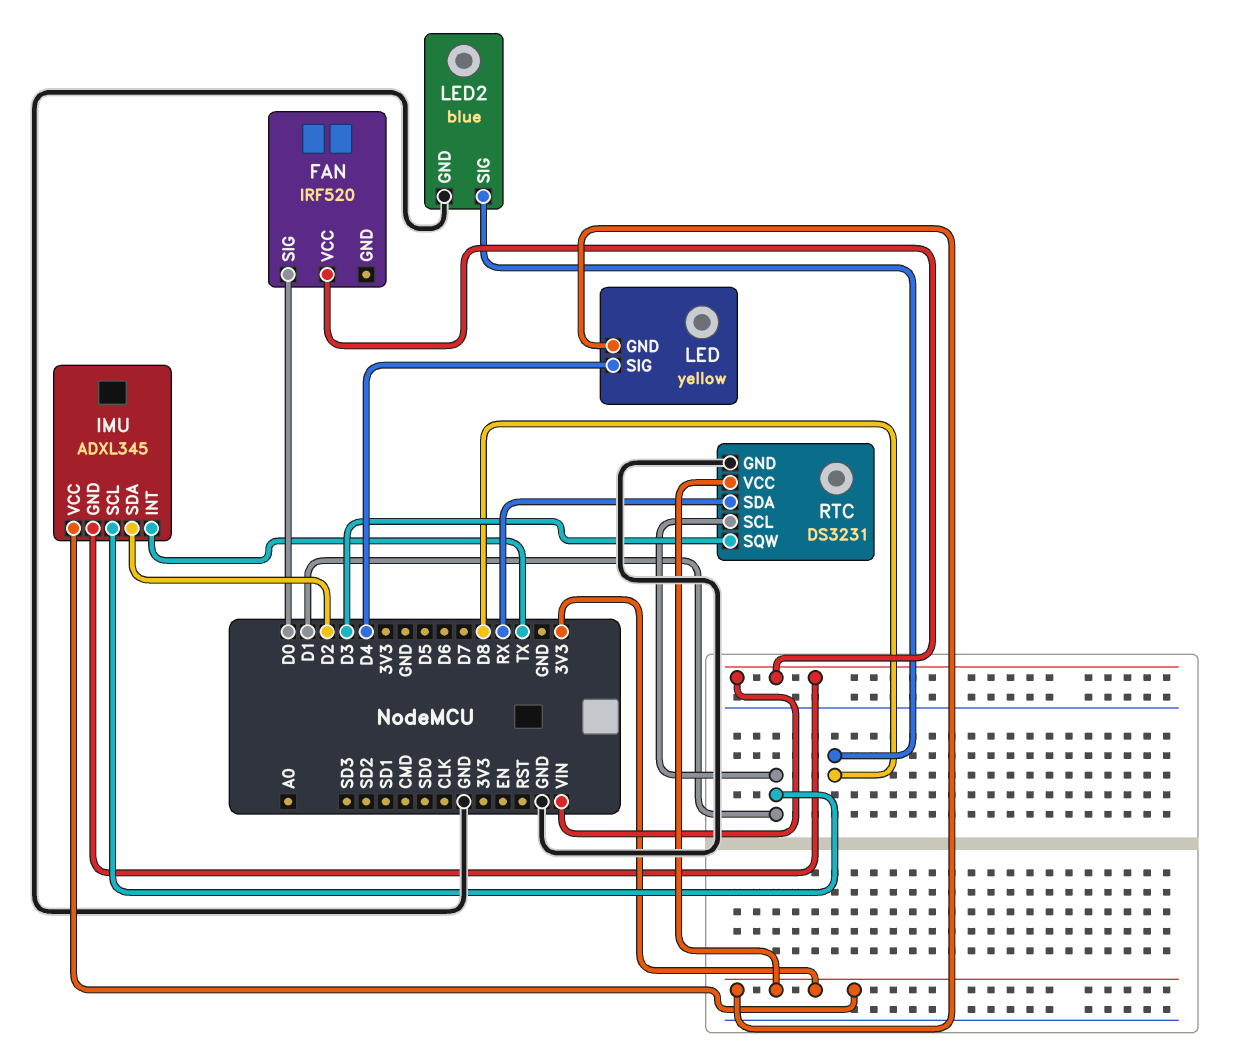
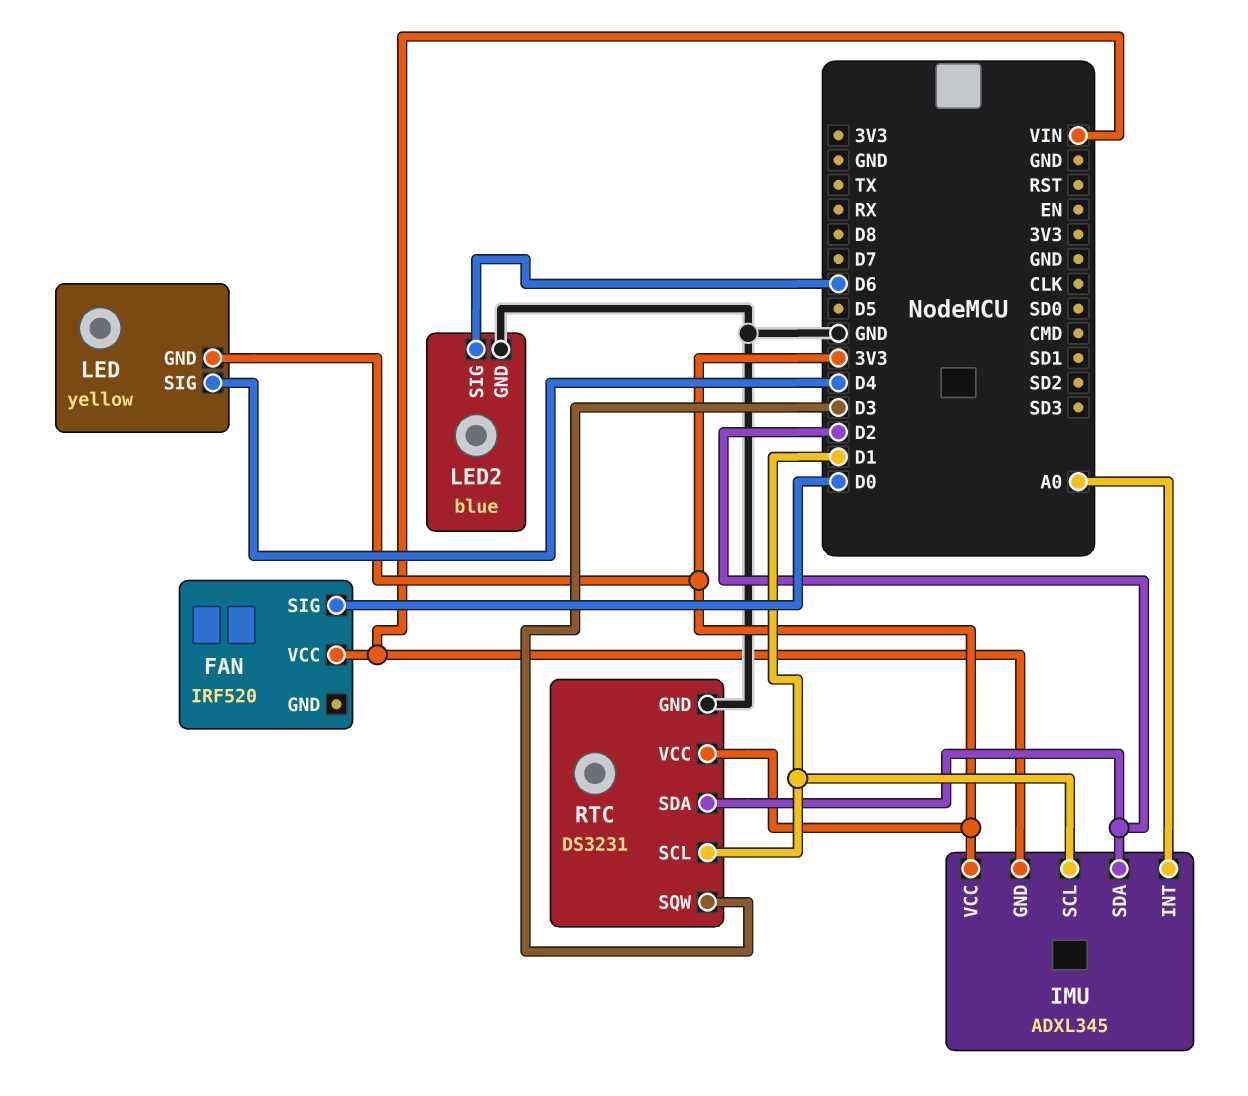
IMU pin INT: TX -> A0
LED2 pin SIG: D8 -> D6
RTC pin SDA: RX -> D2

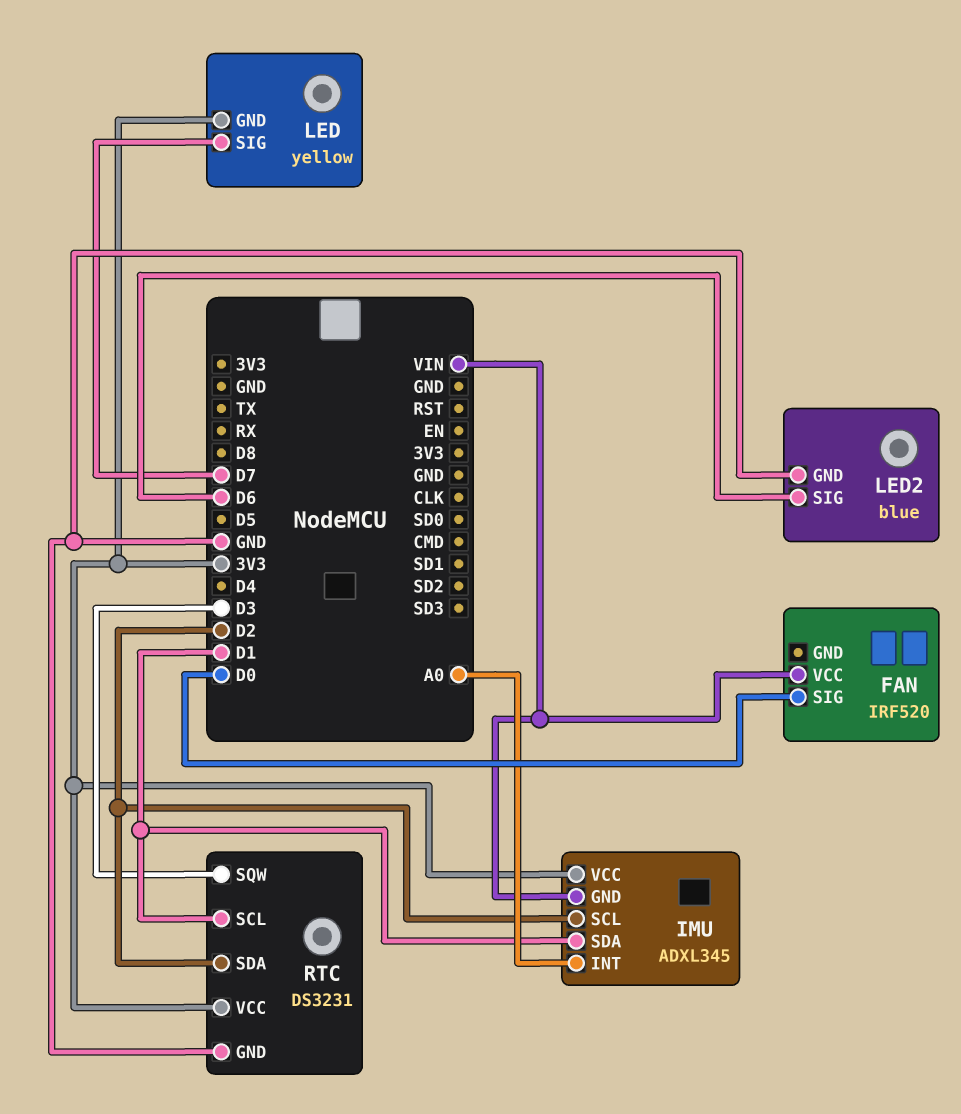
IMU pin SCL: D1 -> D2
IMU pin SDA: D2 -> D1
LED pin SIG: D4 -> D7

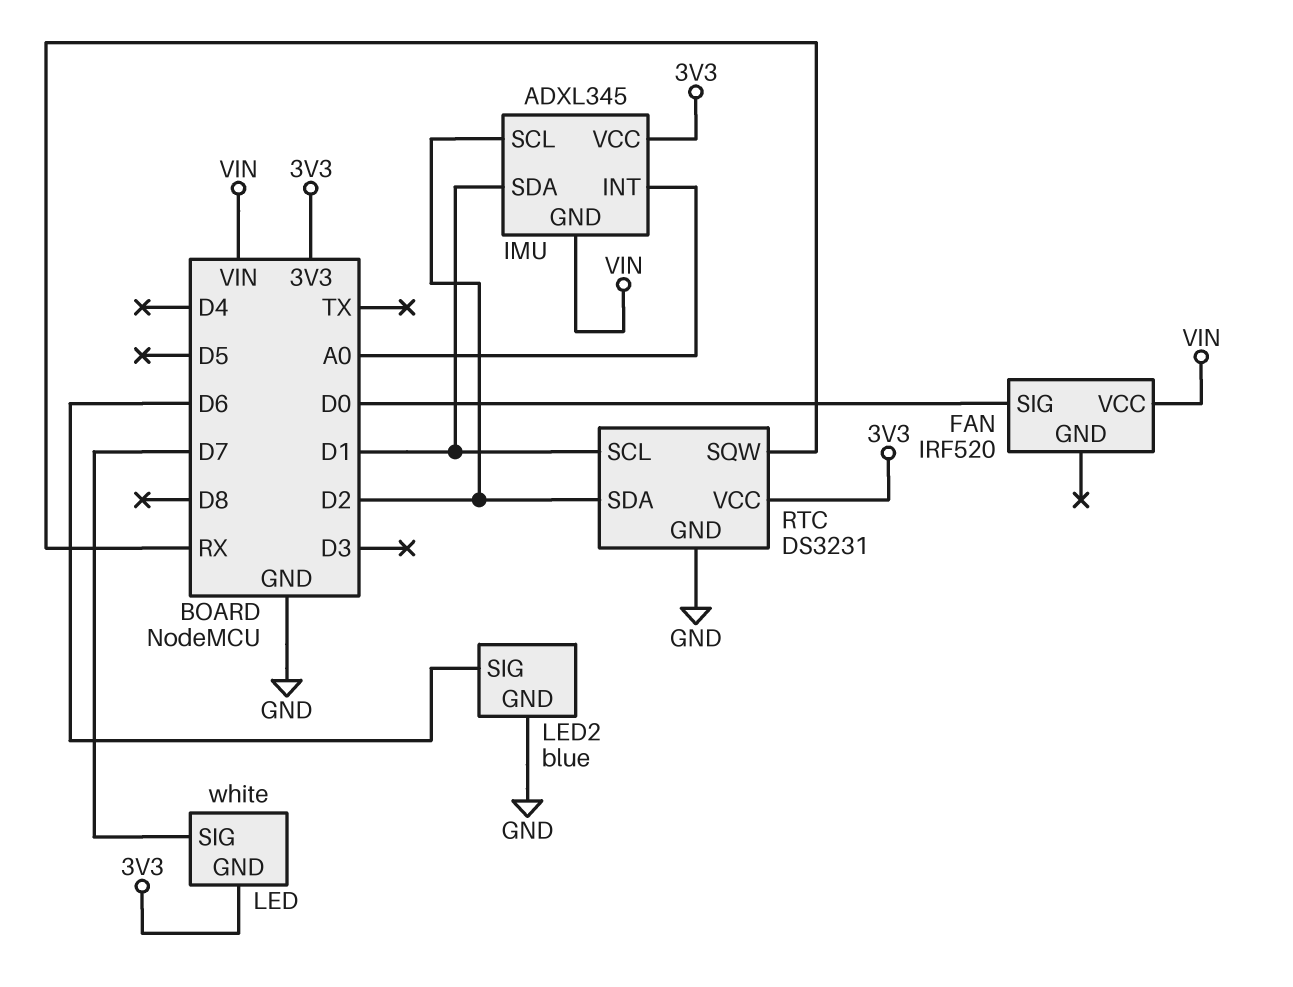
LED: yellow -> white
RTC pin SQW: D3 -> RX

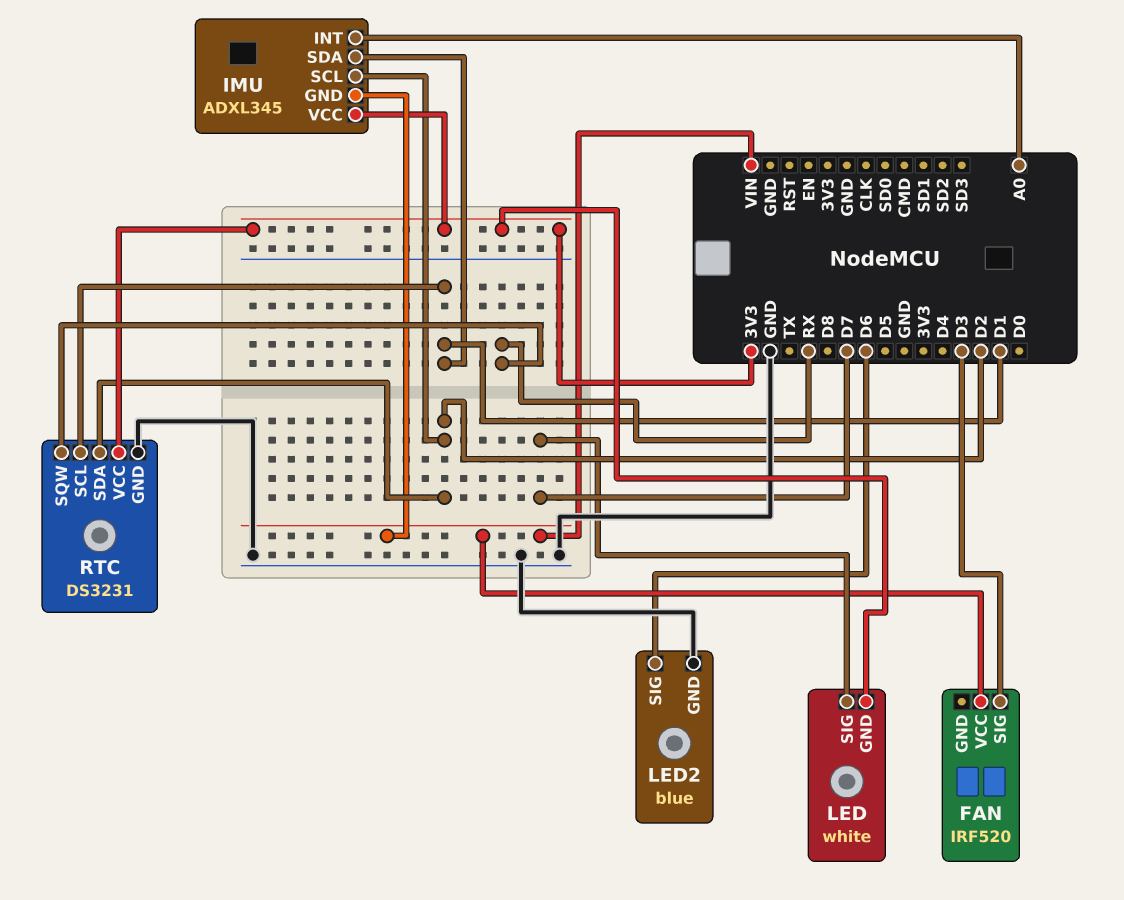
FAN pin SIG: D0 -> D3

